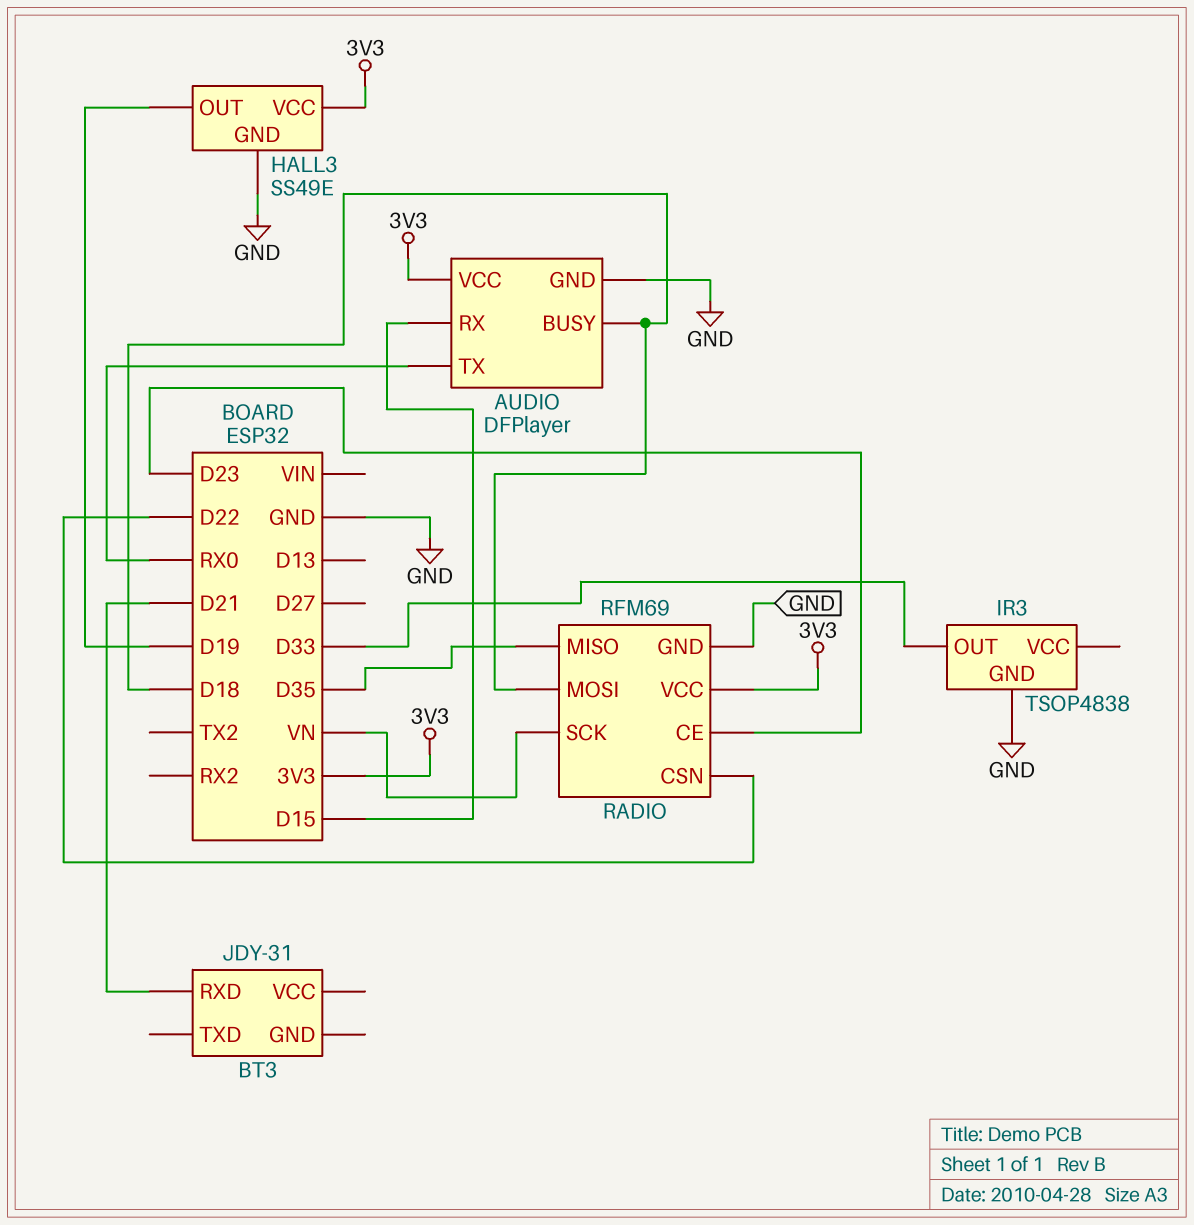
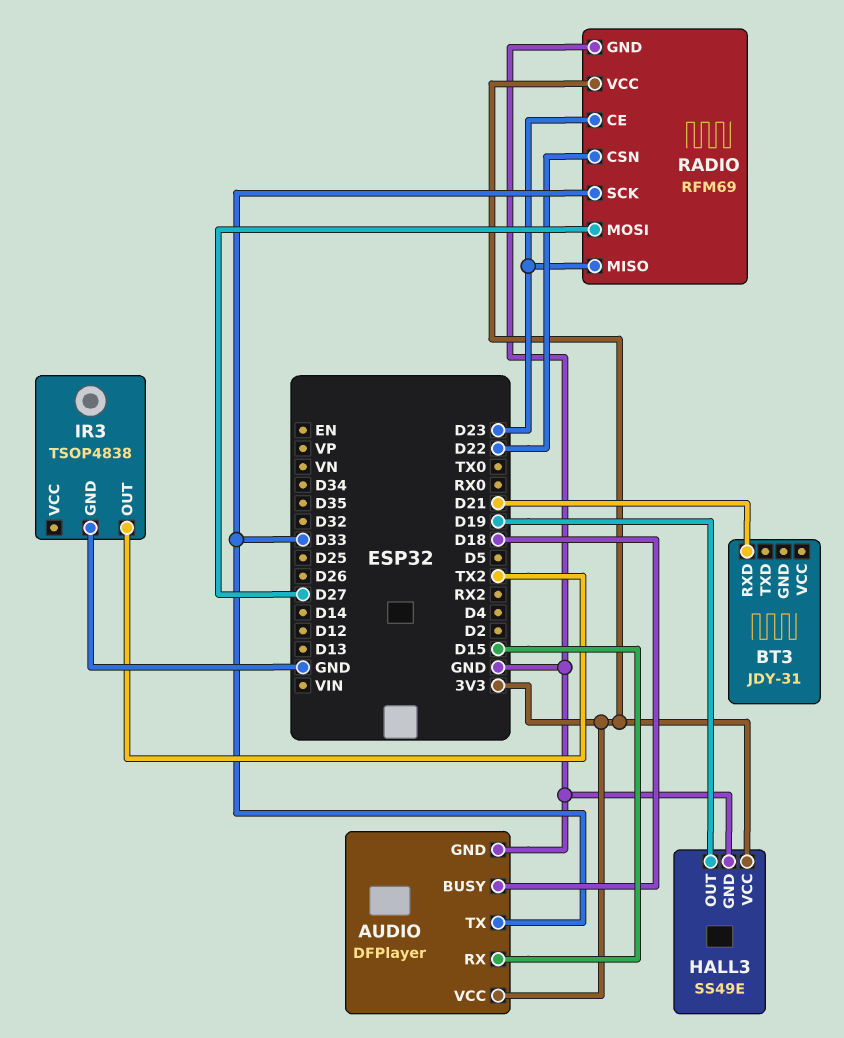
AUDIO pin TX: RX0 -> D33
IR3 pin OUT: D33 -> TX2
RADIO pin MISO: D35 -> D23
RADIO pin MOSI: D18 -> D27
RADIO pin SCK: VN -> D33

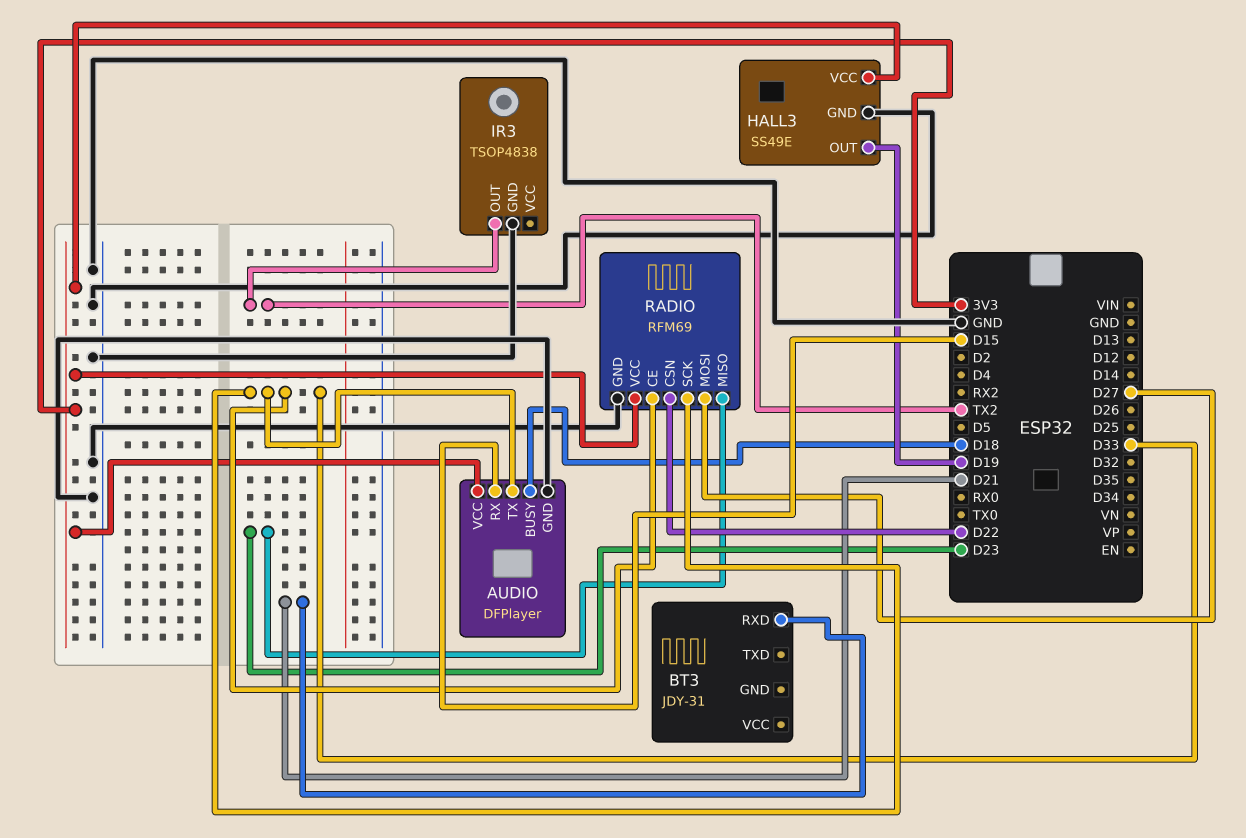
RADIO pin CE: D23 -> D33

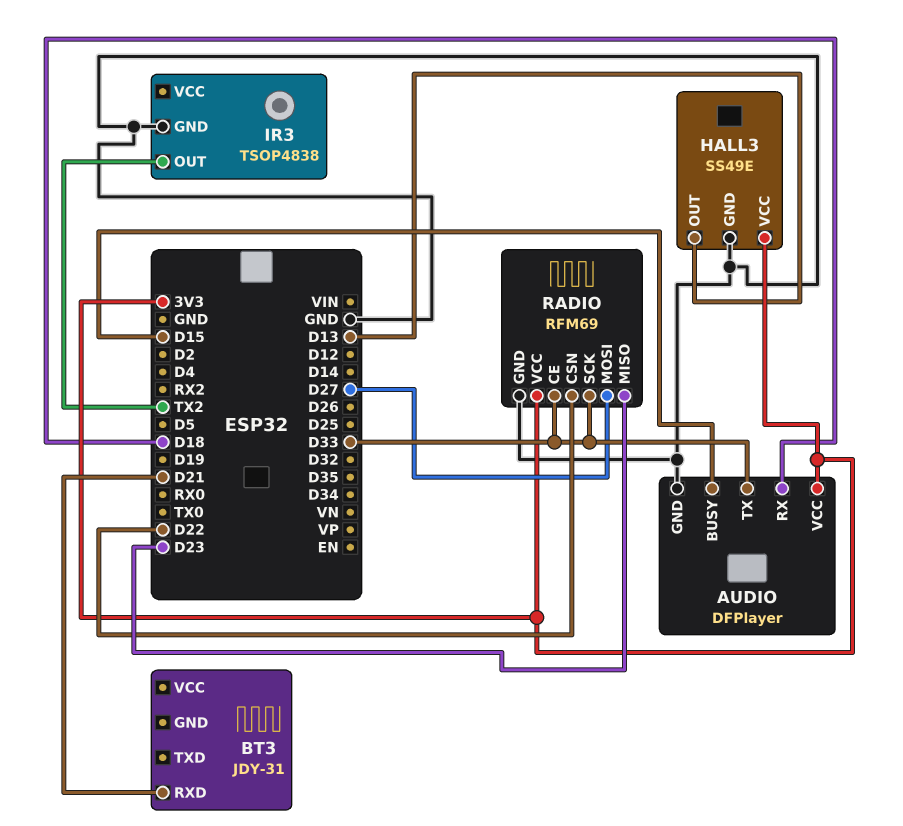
AUDIO pin BUSY: D18 -> D15
AUDIO pin RX: D15 -> D18
HALL3 pin OUT: D19 -> D13

